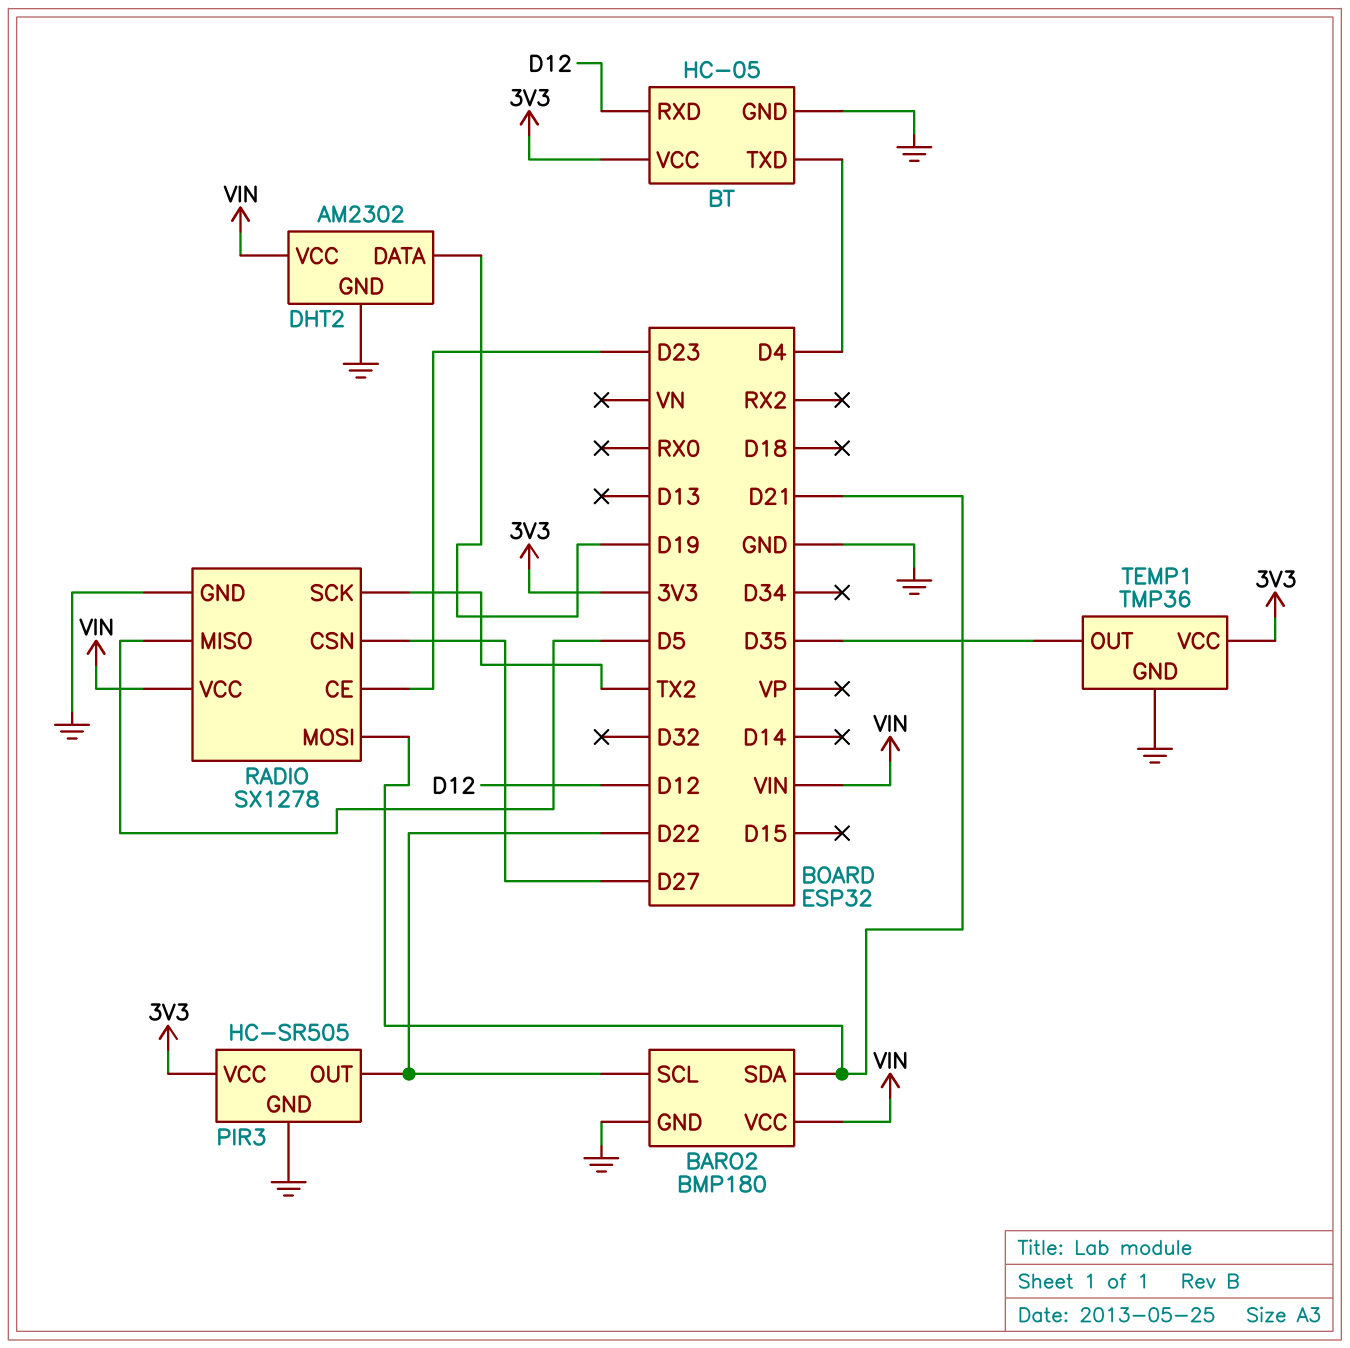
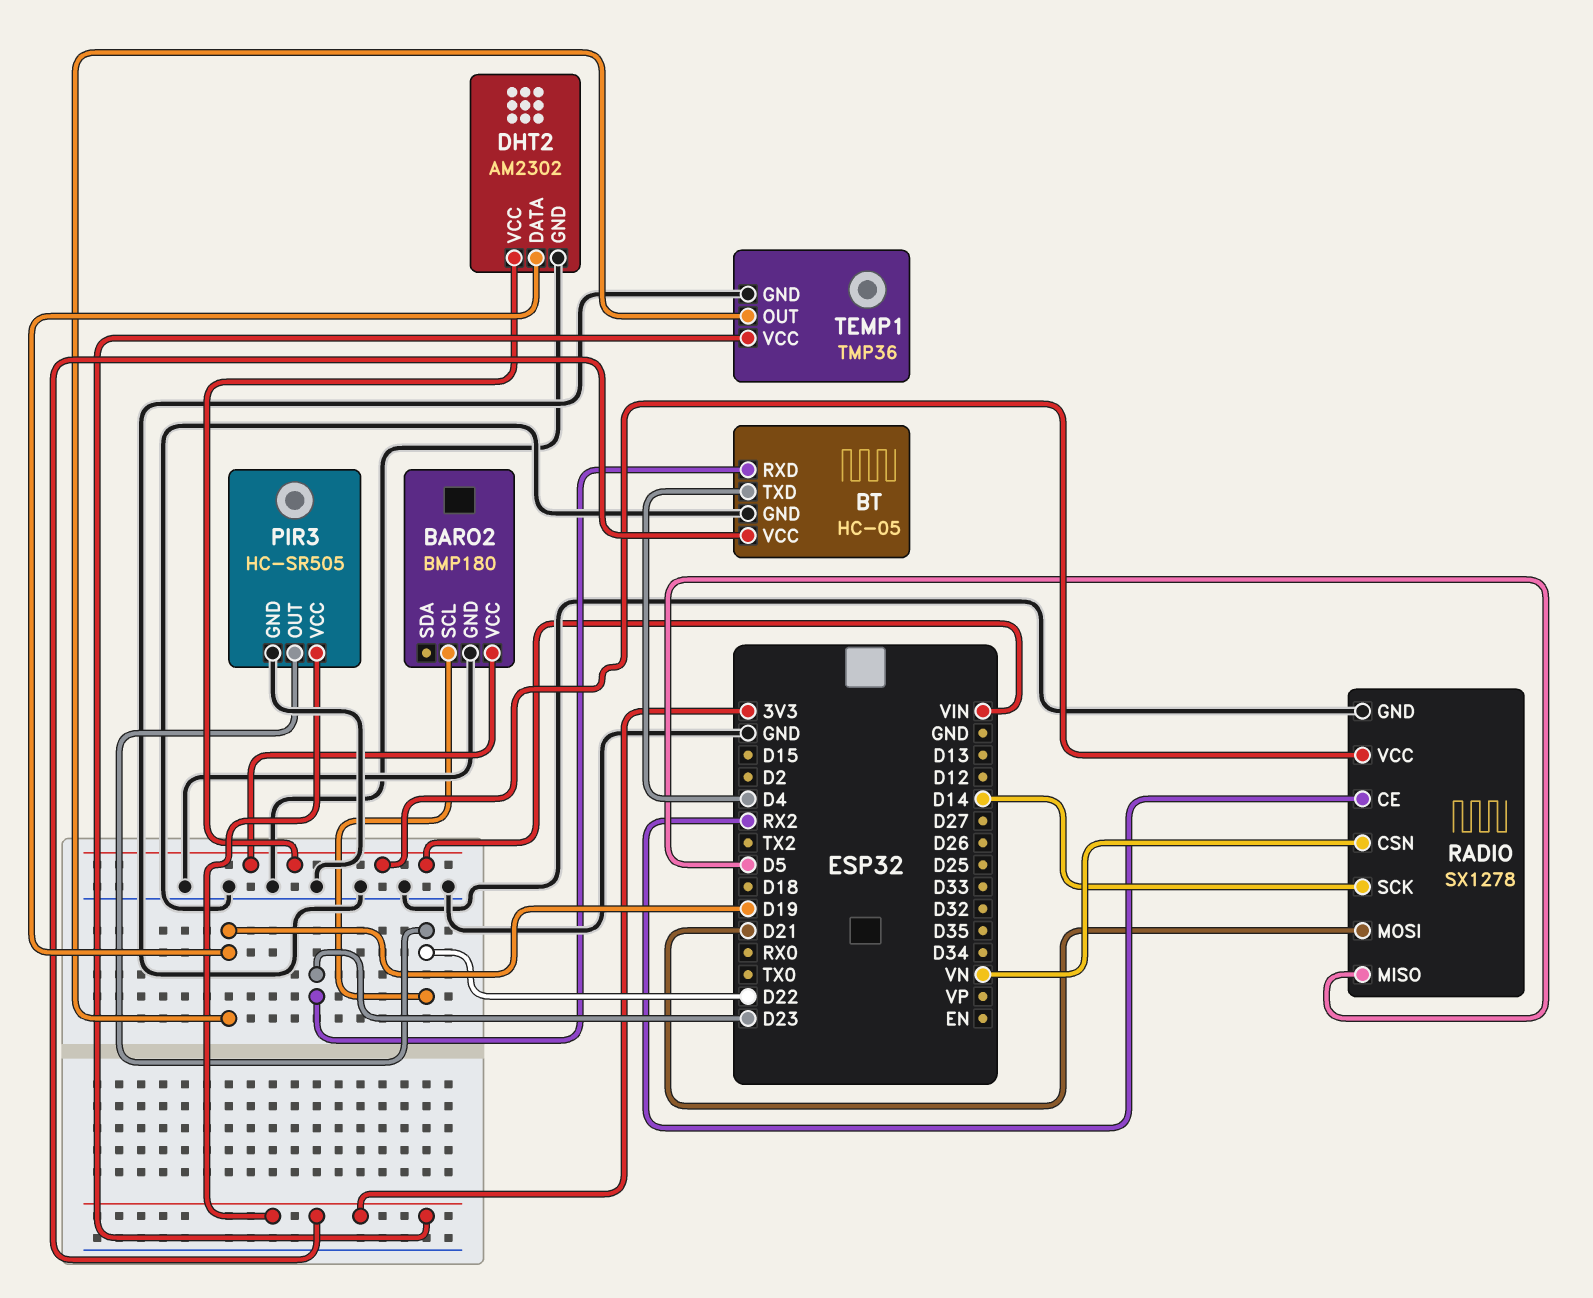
BARO2 pin SDA: D21 -> none
BT pin RXD: D12 -> D23
RADIO pin CE: D23 -> RX2
RADIO pin CSN: D27 -> VN
RADIO pin SCK: TX2 -> D14
TEMP1 pin OUT: D35 -> D19

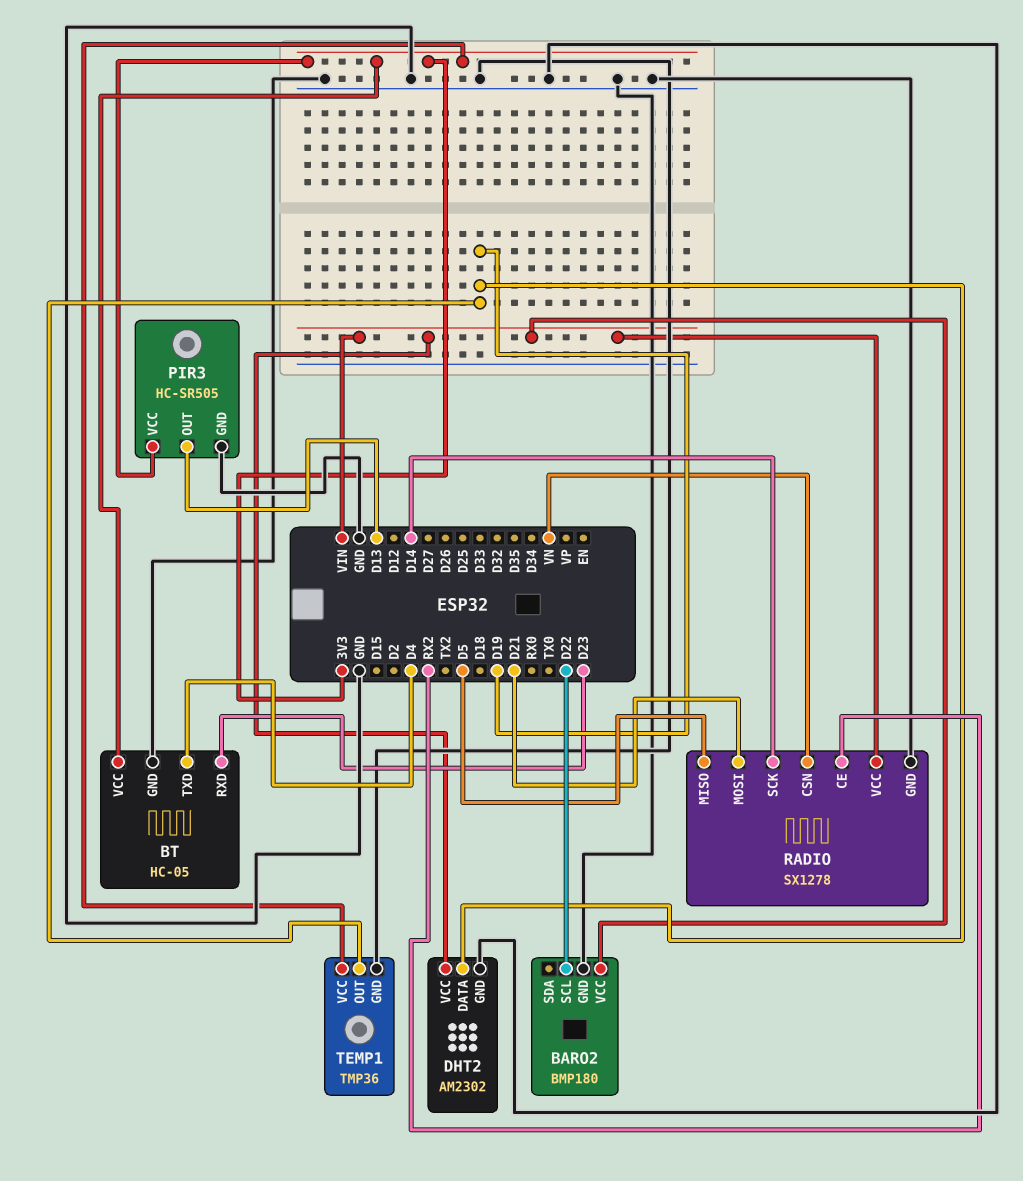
PIR3 pin OUT: D22 -> D13

